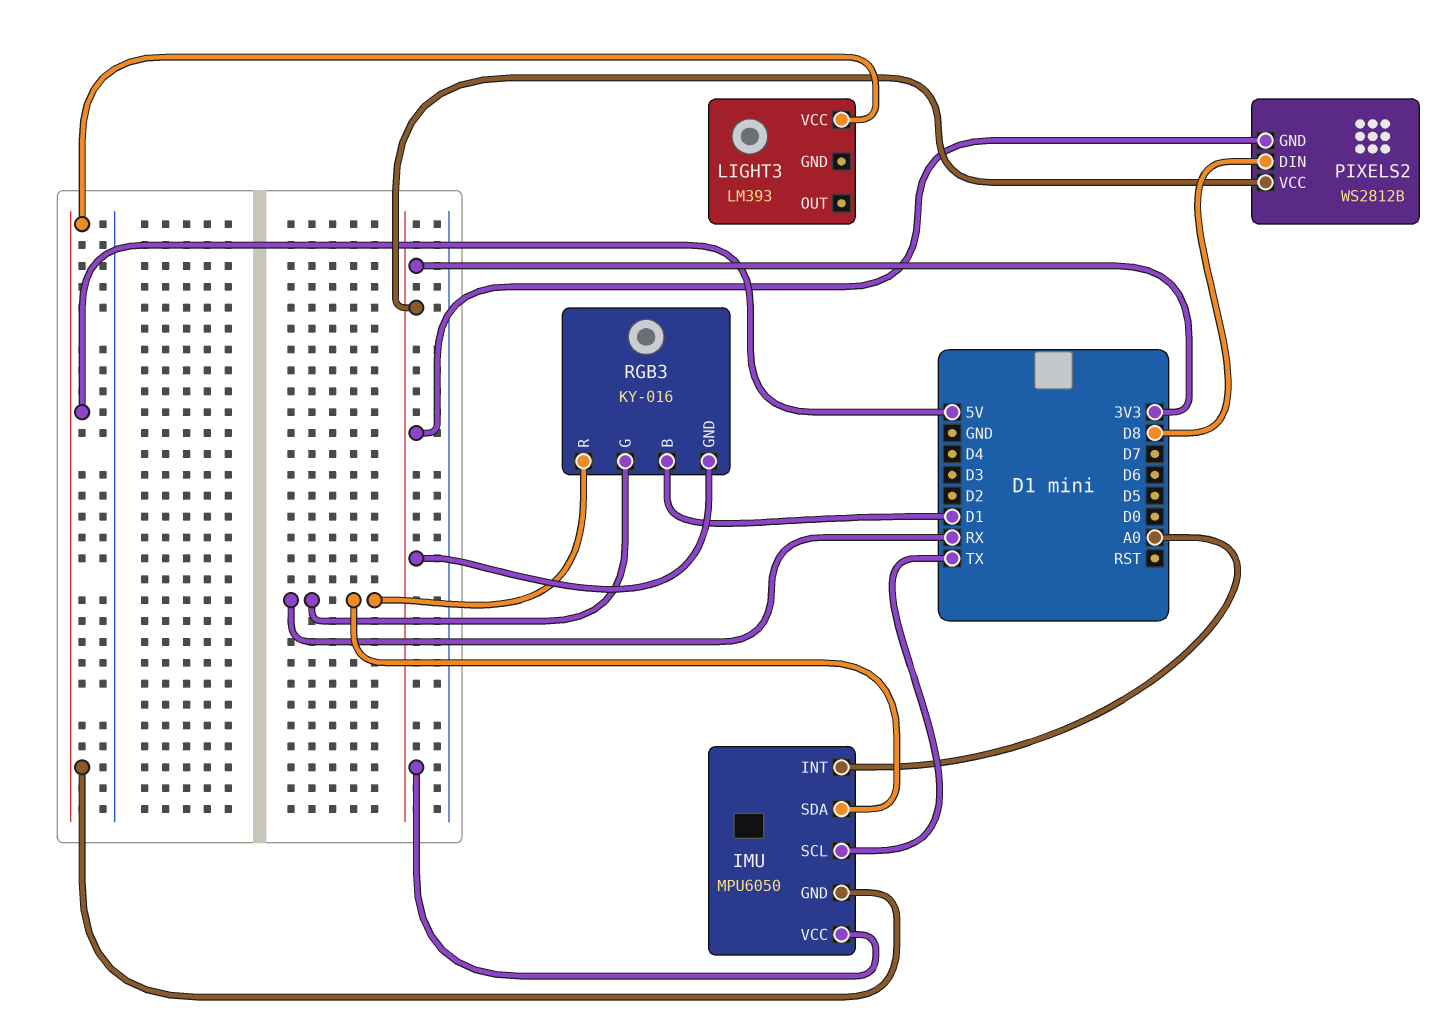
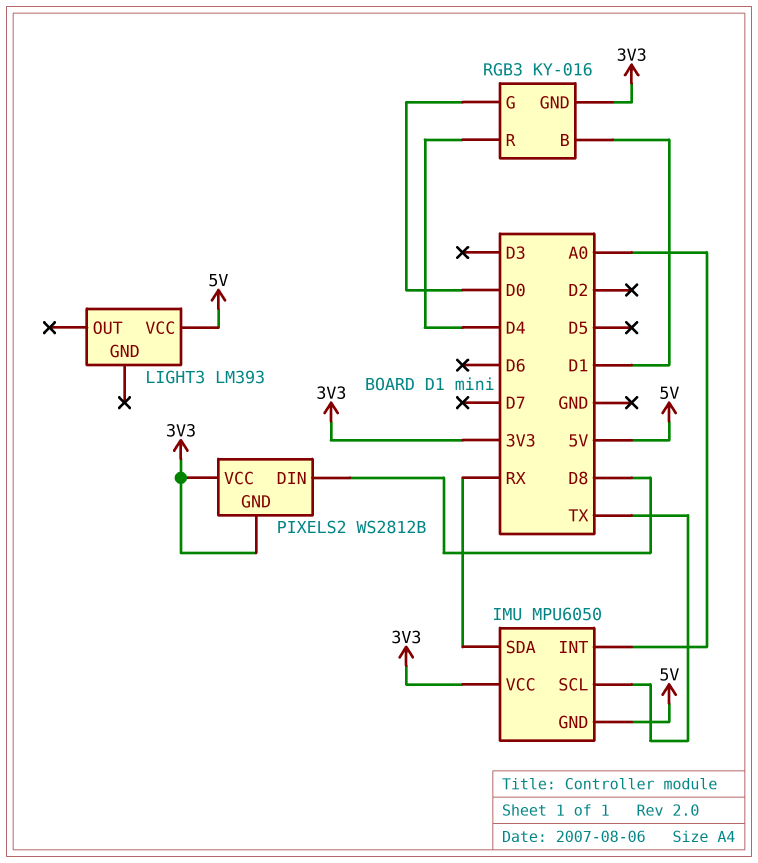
RGB3 pin G: RX -> D0
RGB3 pin R: RX -> D4

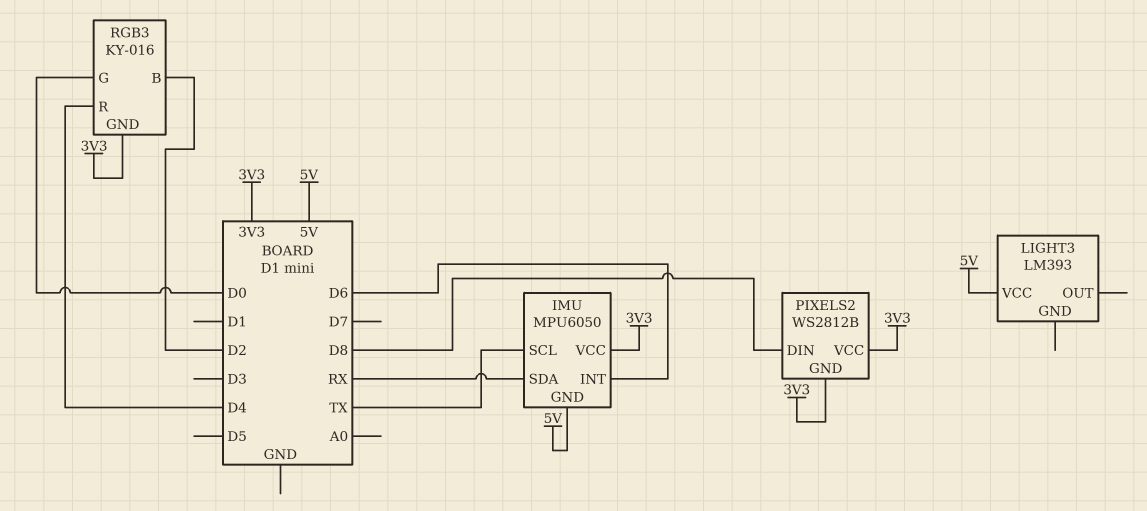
IMU pin INT: A0 -> D6
RGB3 pin B: D1 -> D2

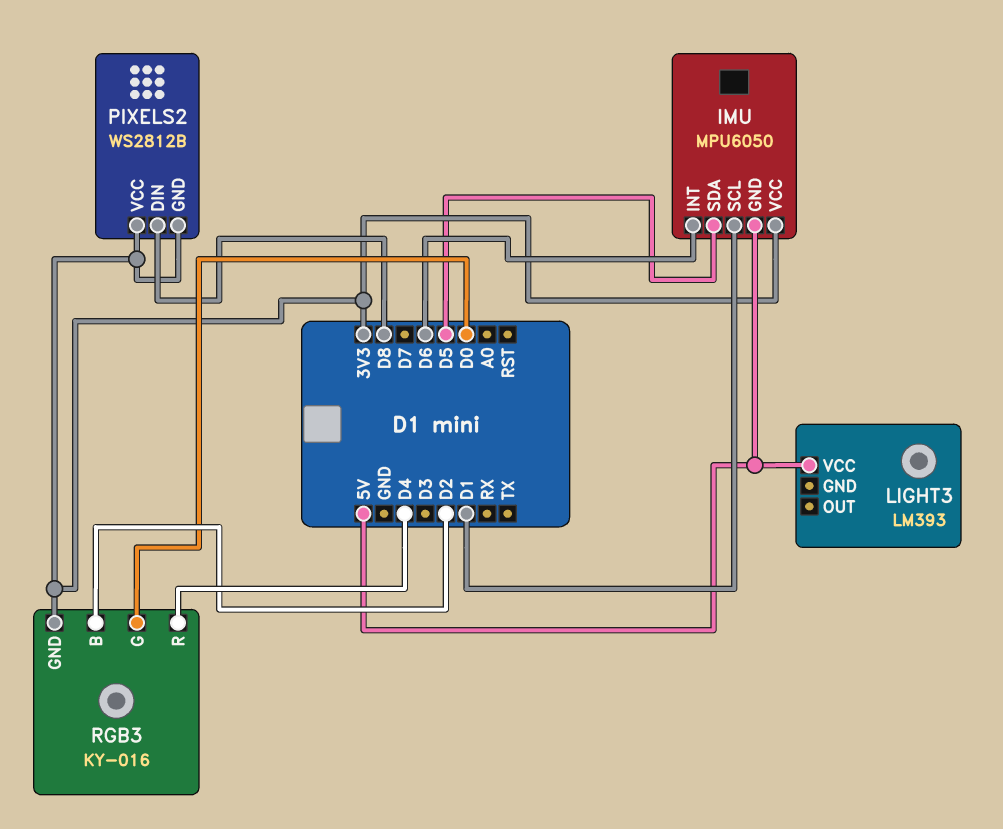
IMU pin SCL: TX -> D1
IMU pin SDA: RX -> D5

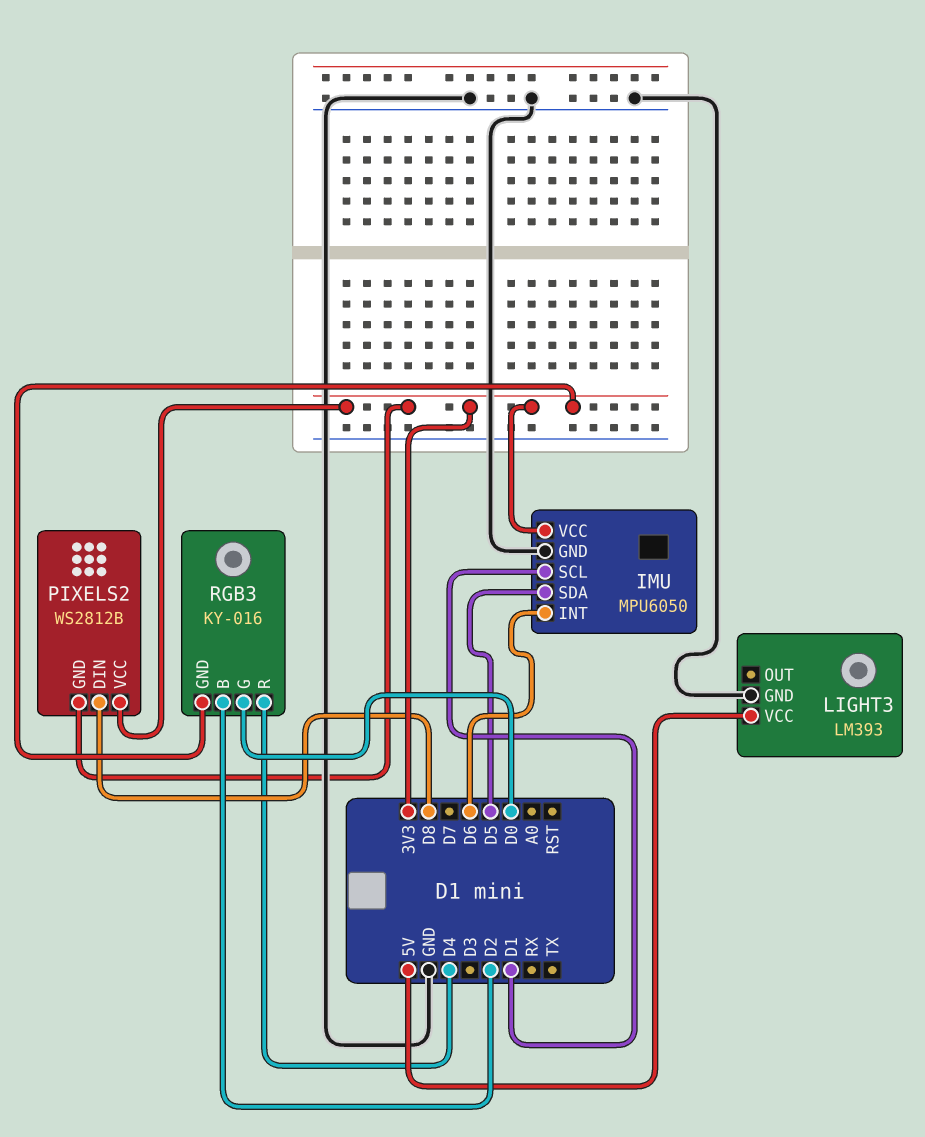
IMU pin GND: 5V -> GND
LIGHT3 pin GND: none -> GND

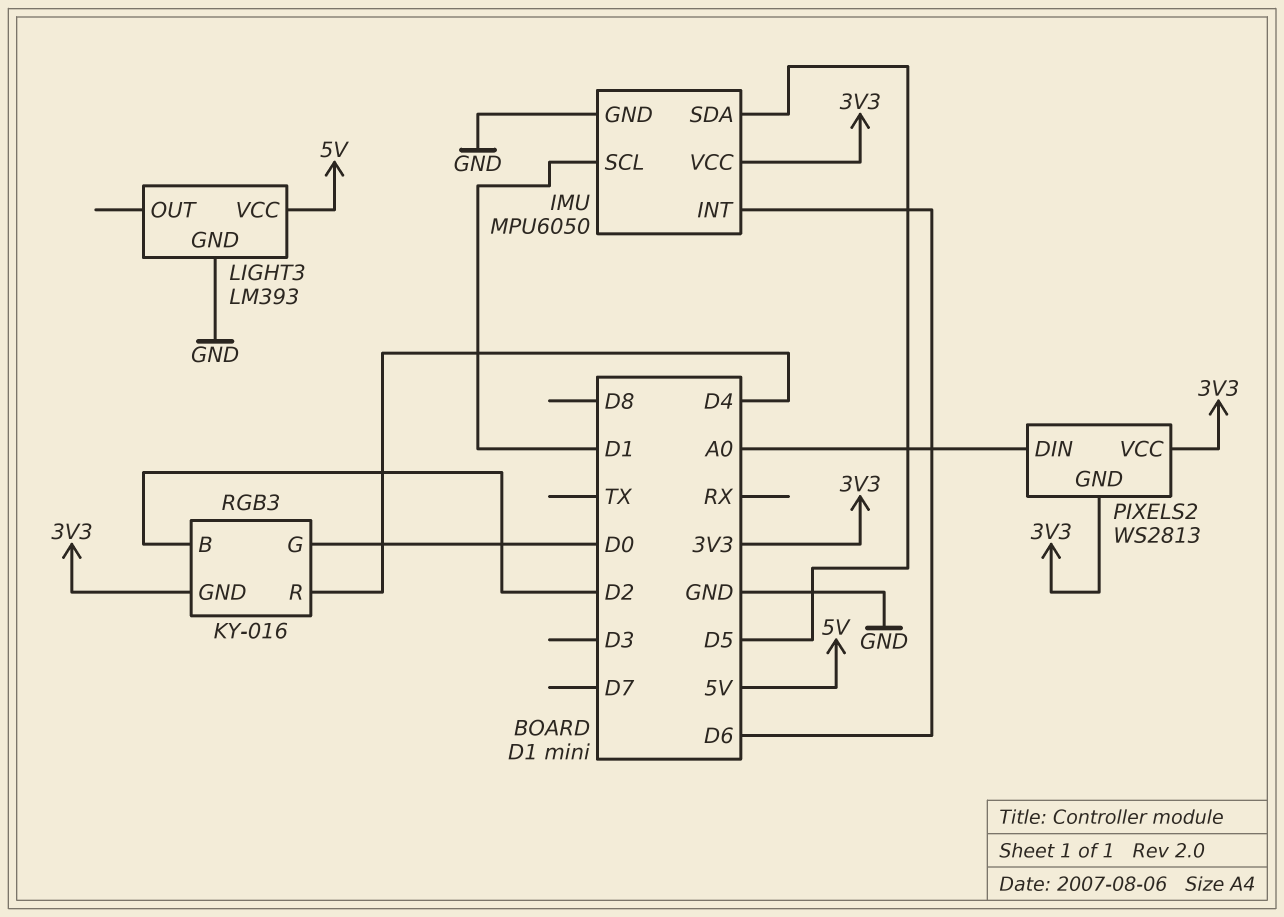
PIXELS2: WS2812B -> WS2813
PIXELS2 pin DIN: D8 -> A0

